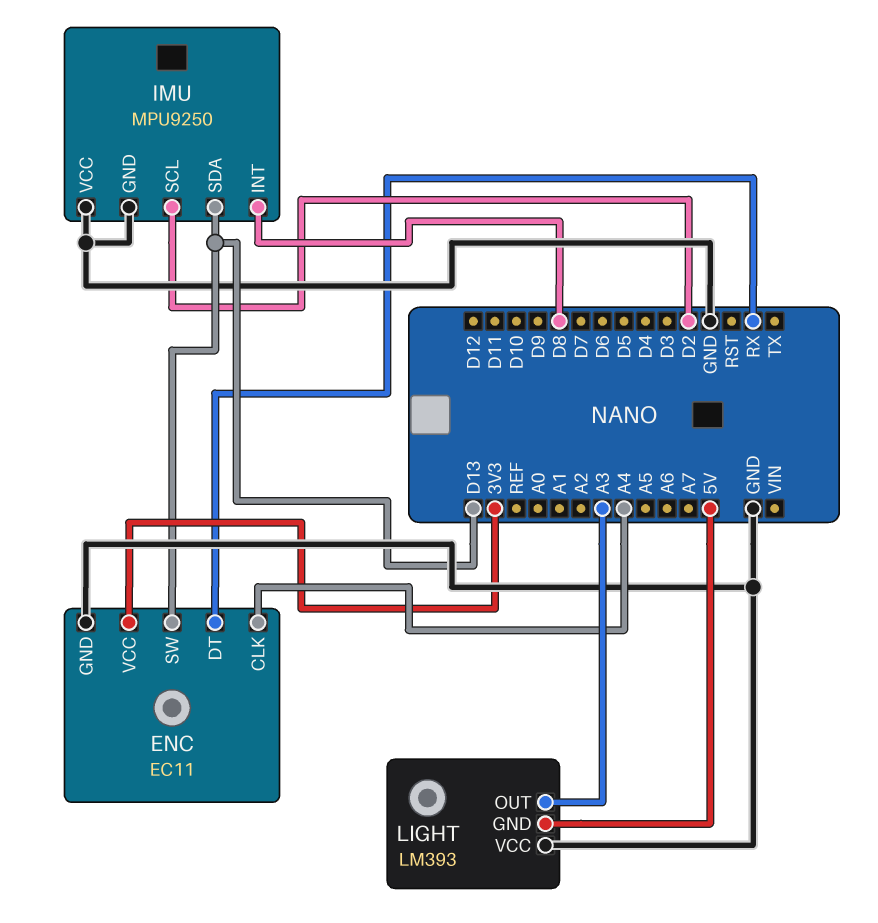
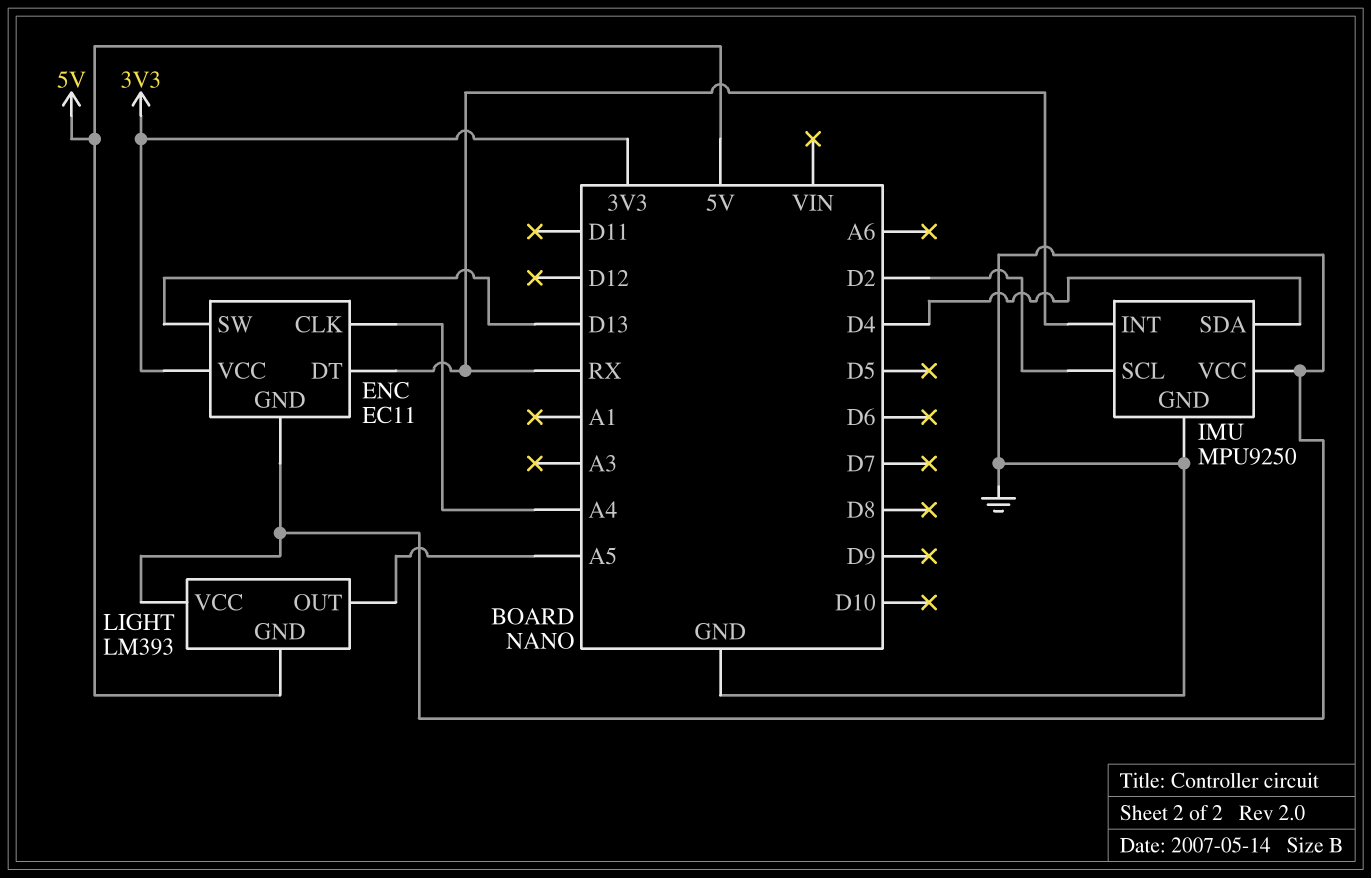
IMU pin INT: D8 -> RX
IMU pin SDA: D13 -> D4
LIGHT pin OUT: A3 -> A5

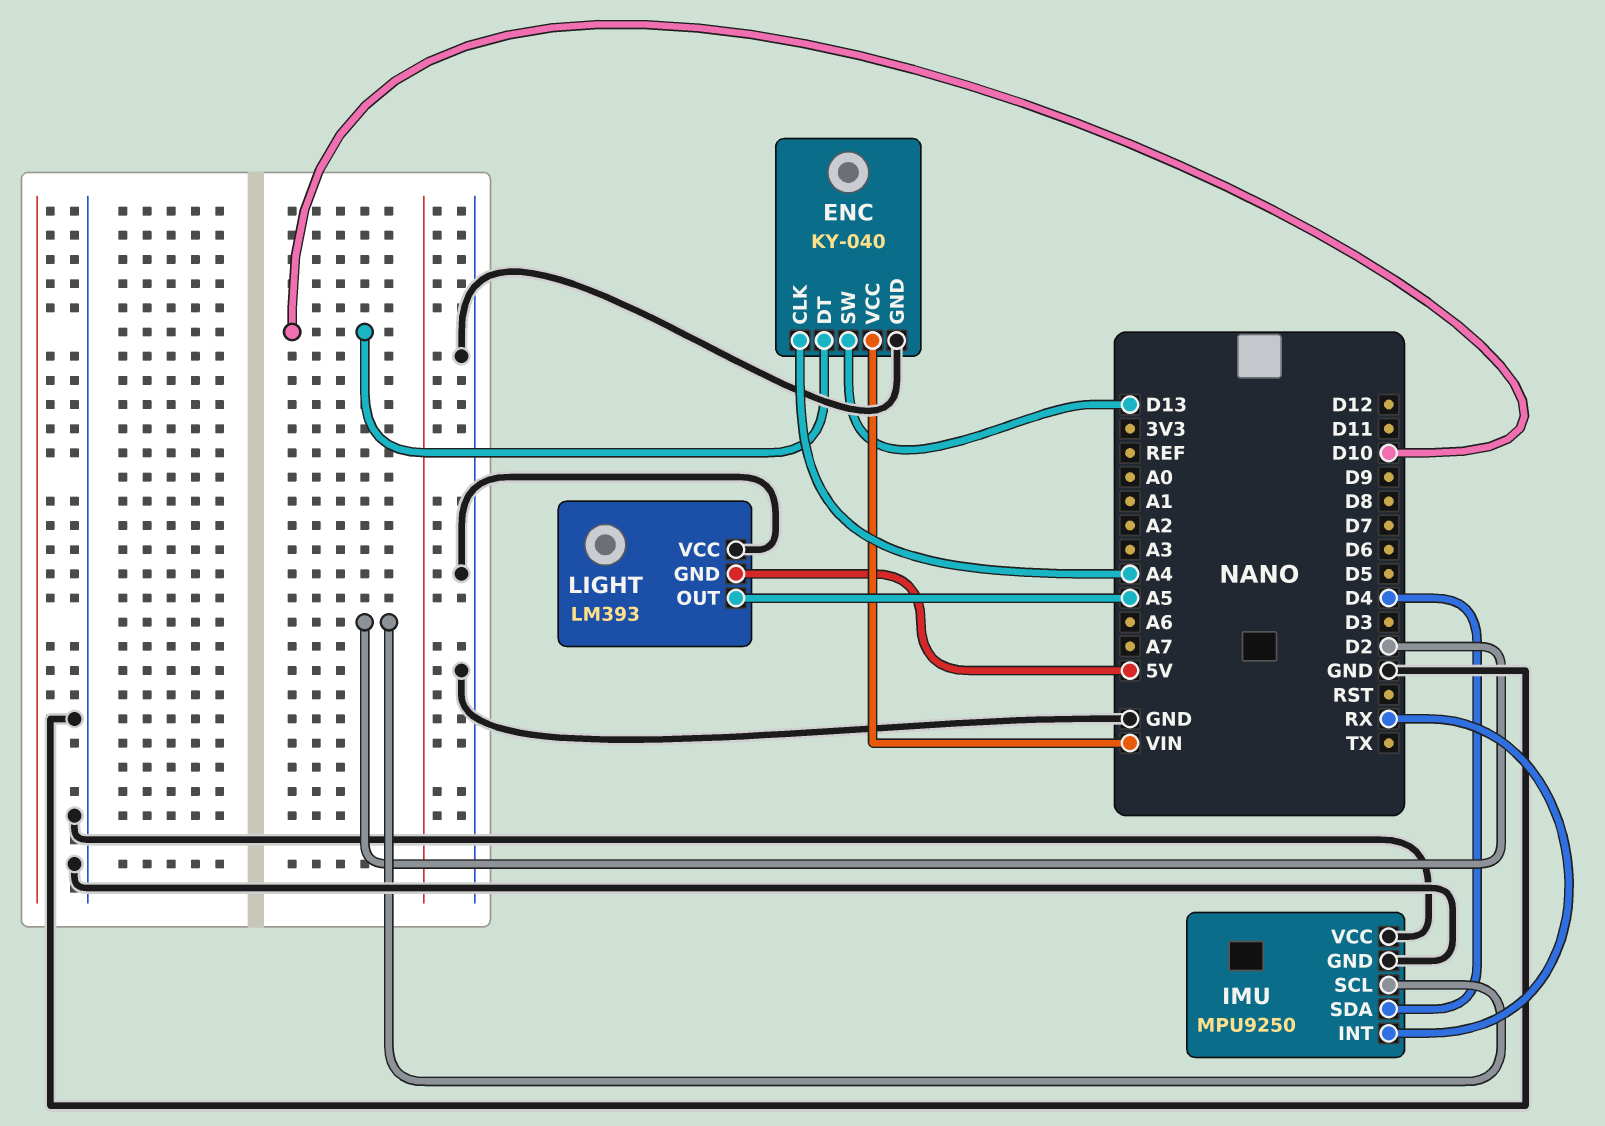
ENC: EC11 -> KY-040
ENC pin DT: RX -> D10
ENC pin VCC: 3V3 -> VIN

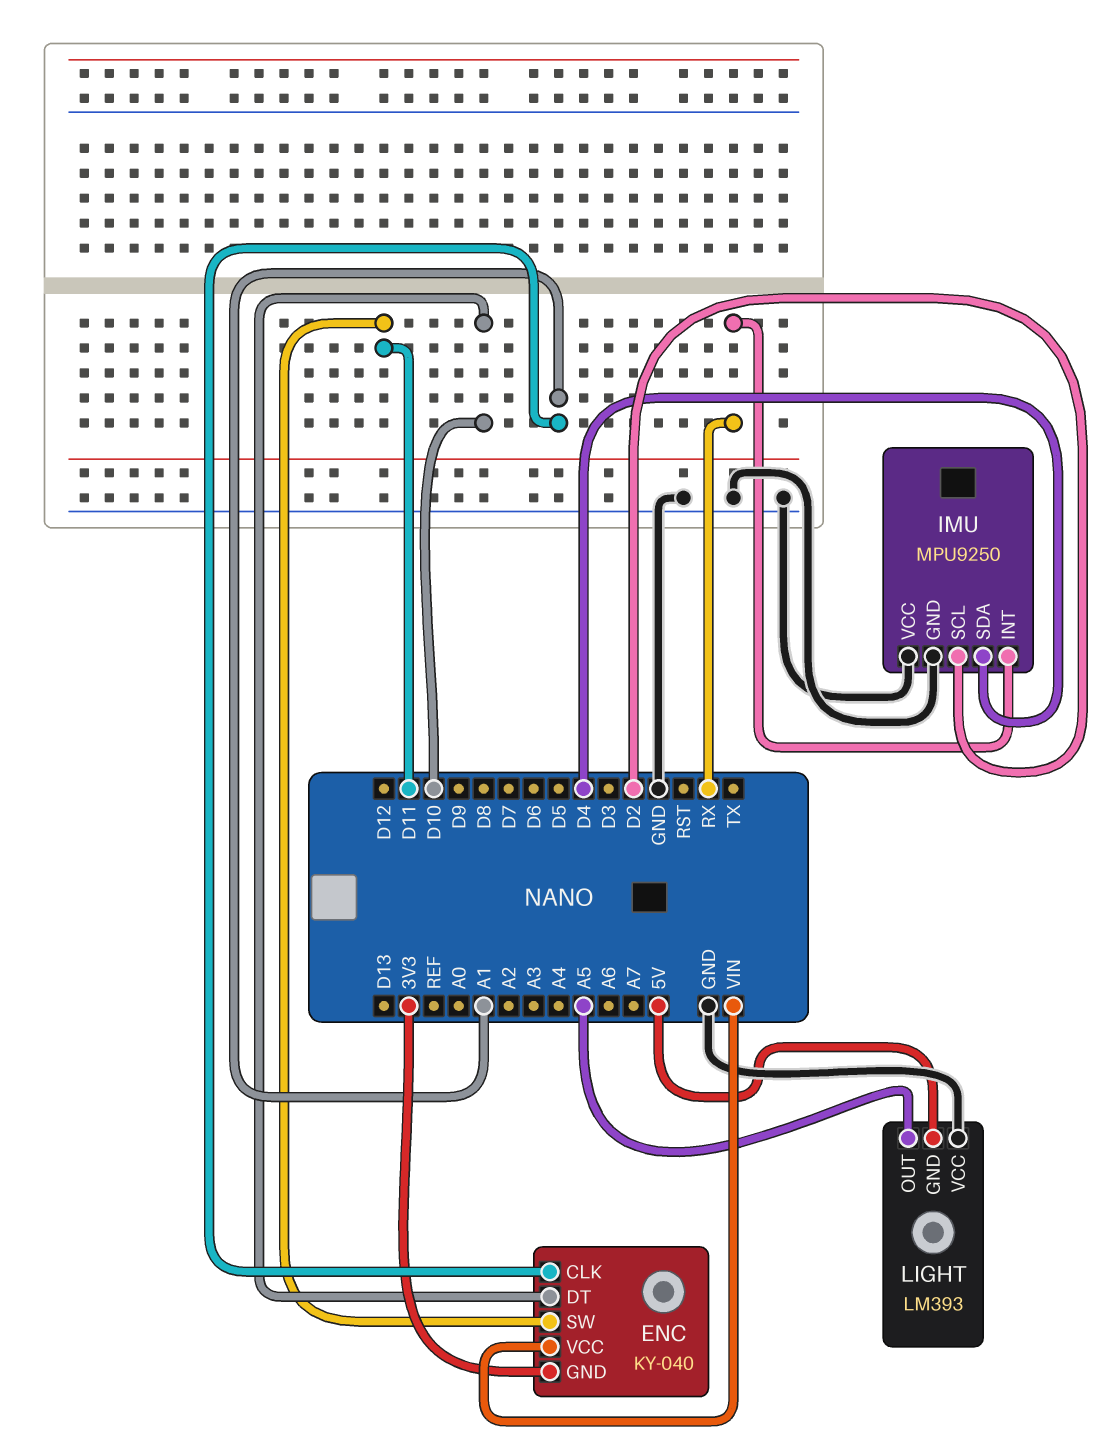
ENC pin CLK: A4 -> A1
ENC pin GND: GND -> 3V3
ENC pin SW: D13 -> D11

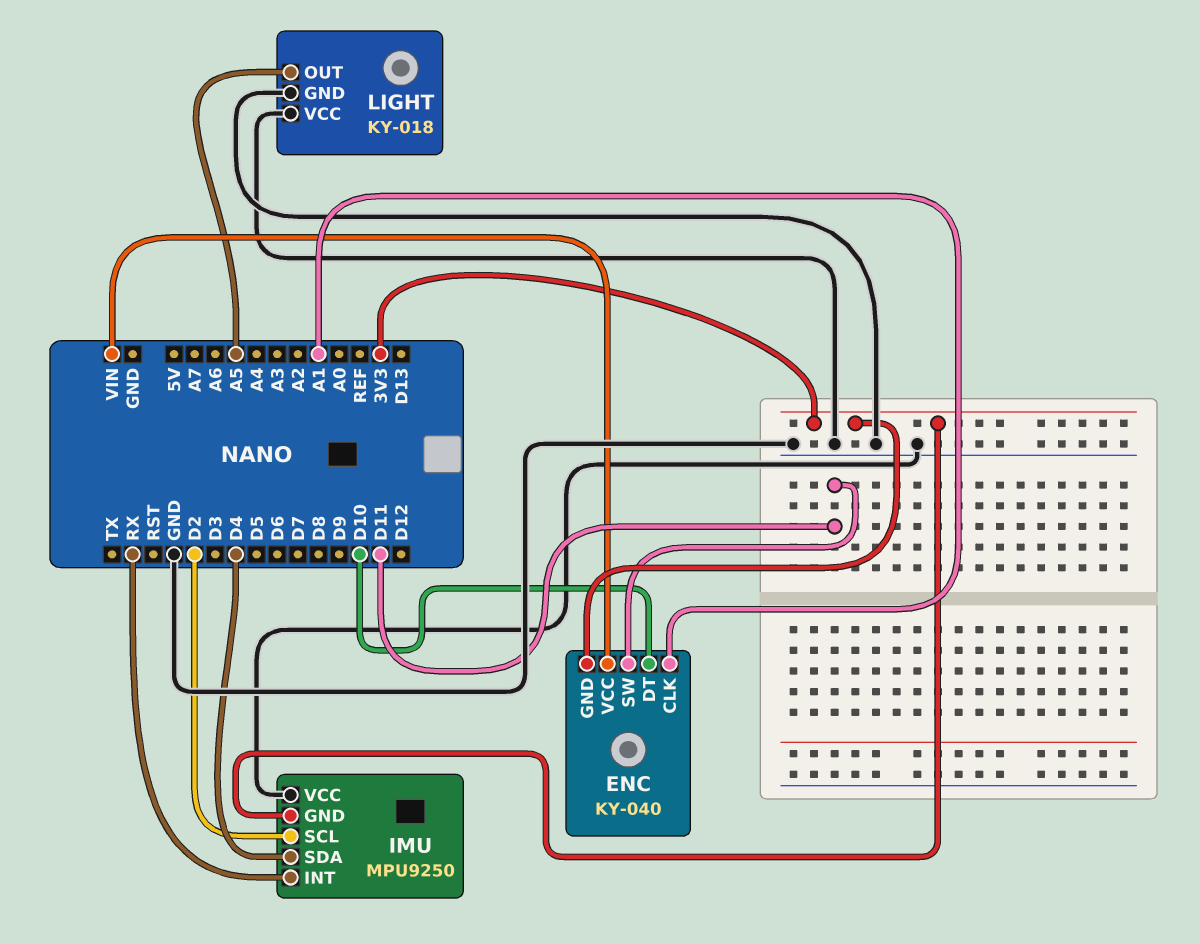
IMU pin GND: GND -> 3V3
LIGHT: LM393 -> KY-018
LIGHT pin GND: 5V -> GND

